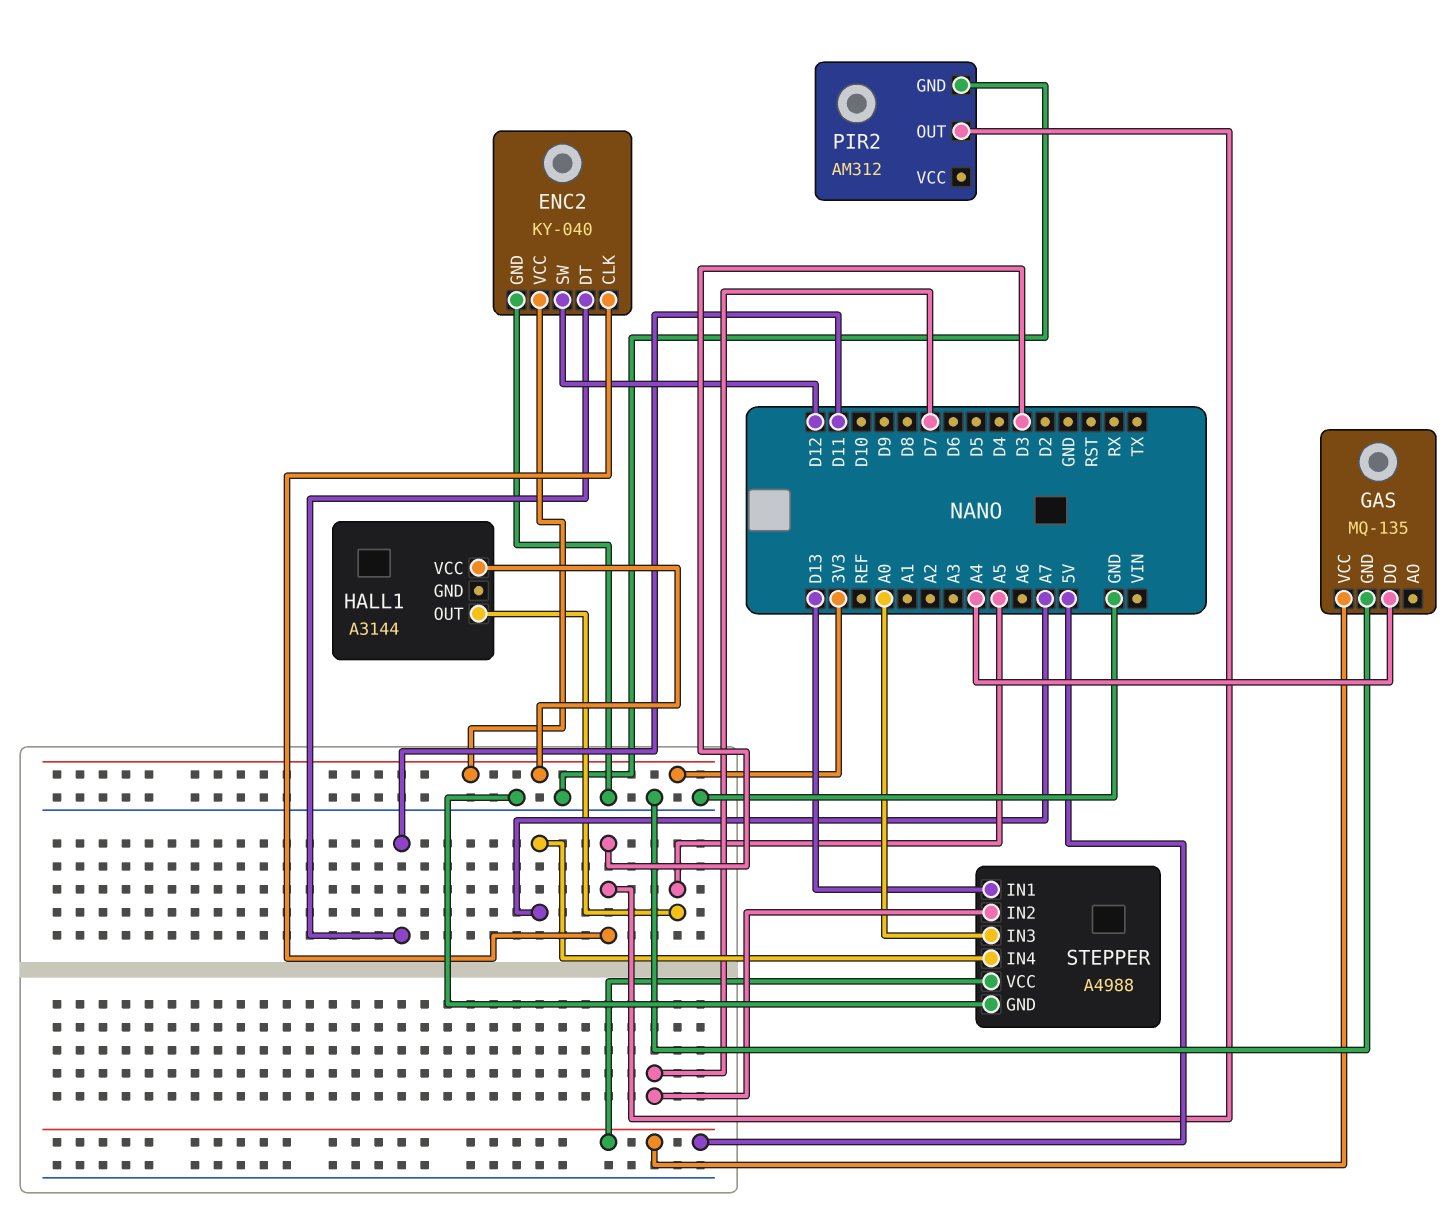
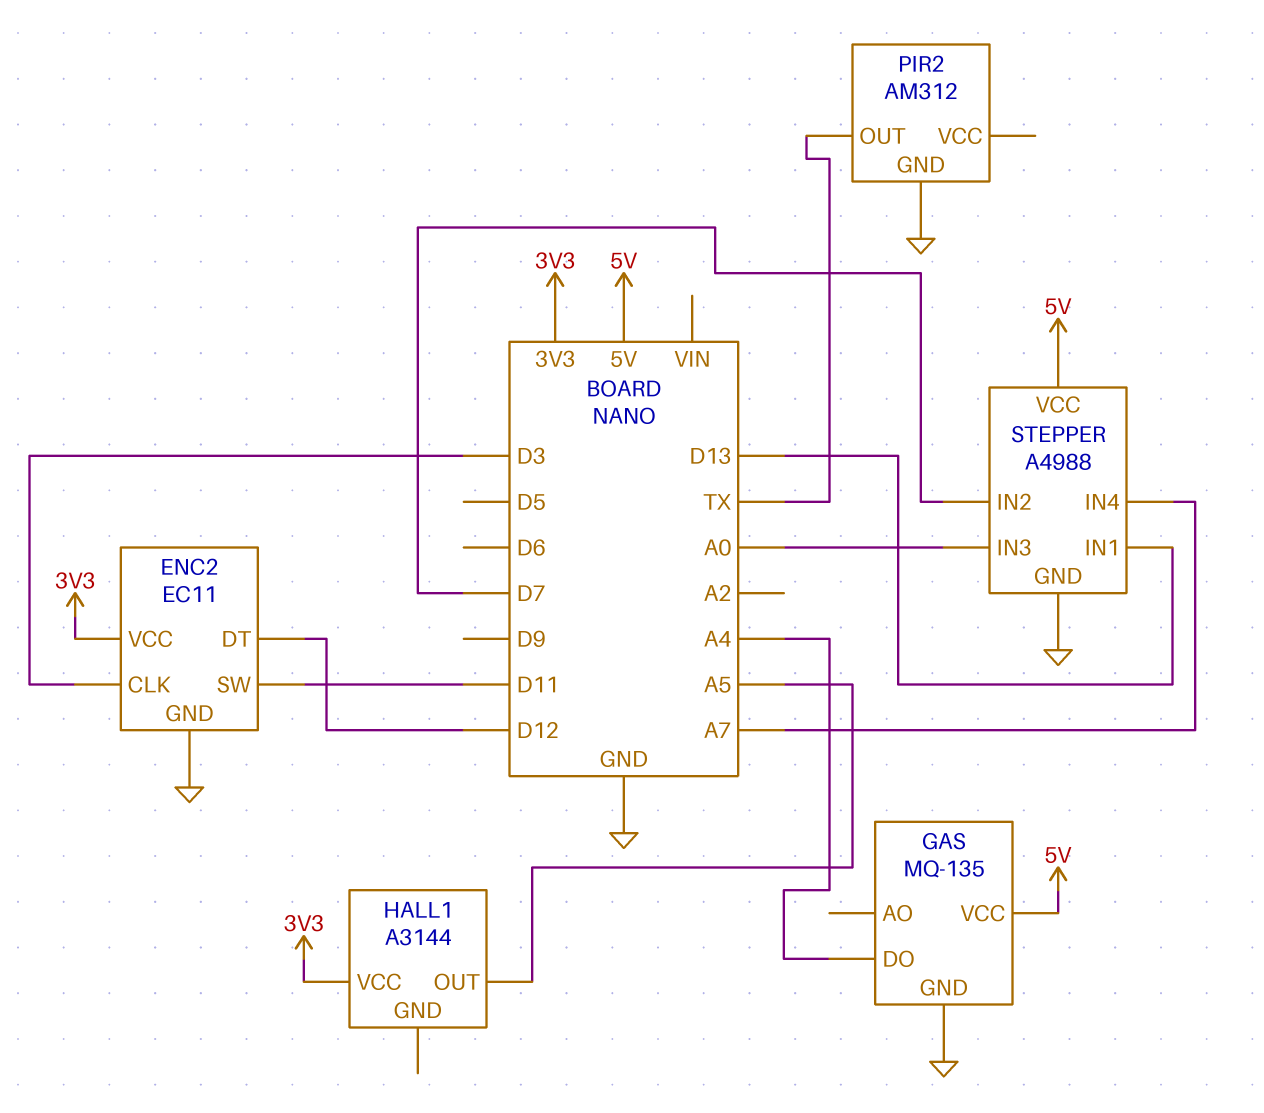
ENC2: KY-040 -> EC11
ENC2 pin DT: D11 -> D12
ENC2 pin SW: D12 -> D11
PIR2 pin OUT: D3 -> TX

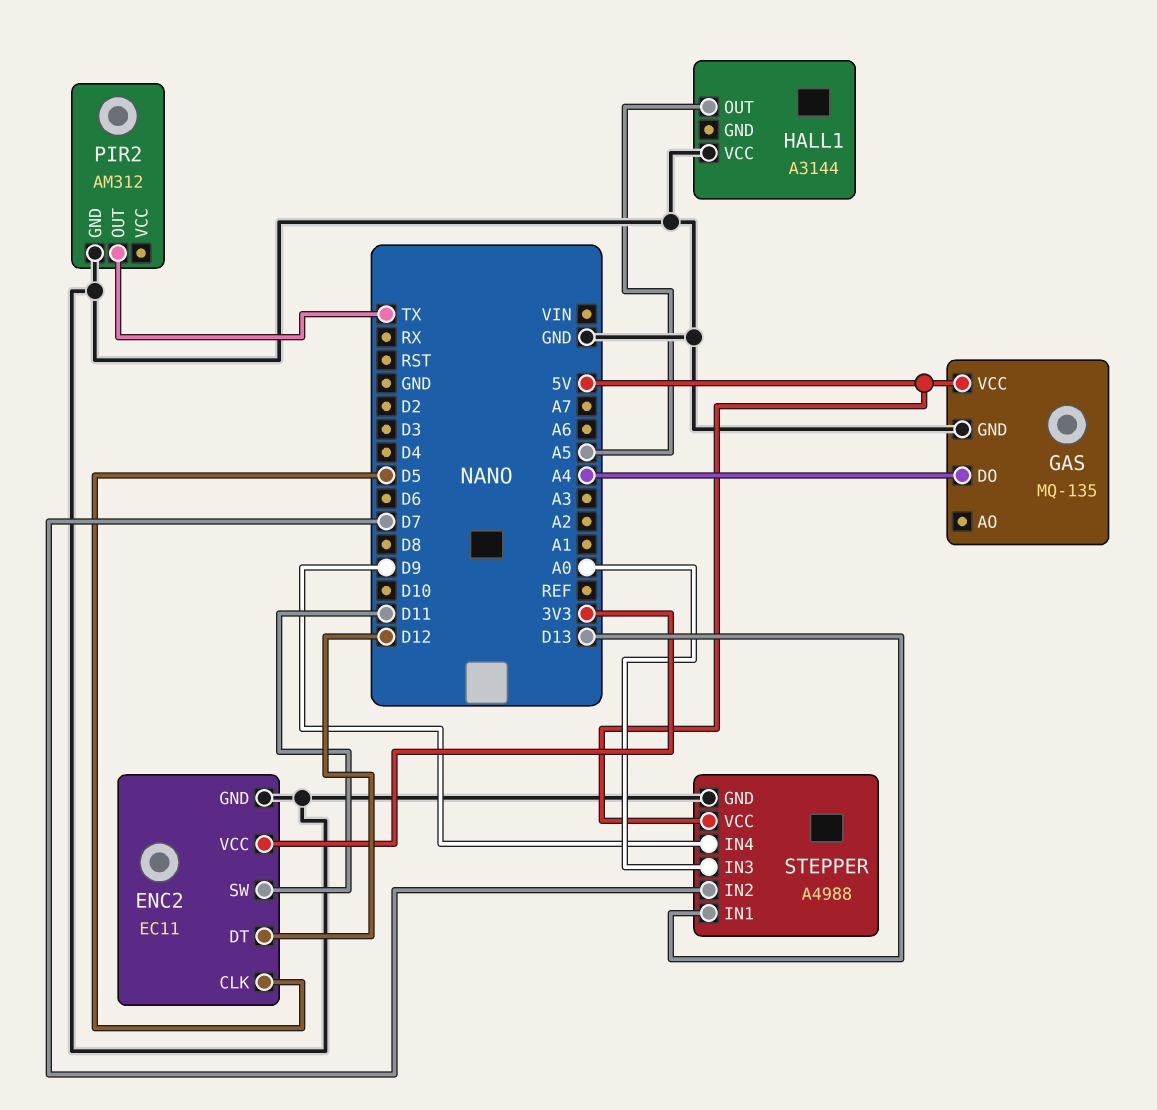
ENC2 pin CLK: D3 -> D5
HALL1 pin VCC: 3V3 -> GND
STEPPER pin IN4: A7 -> D9

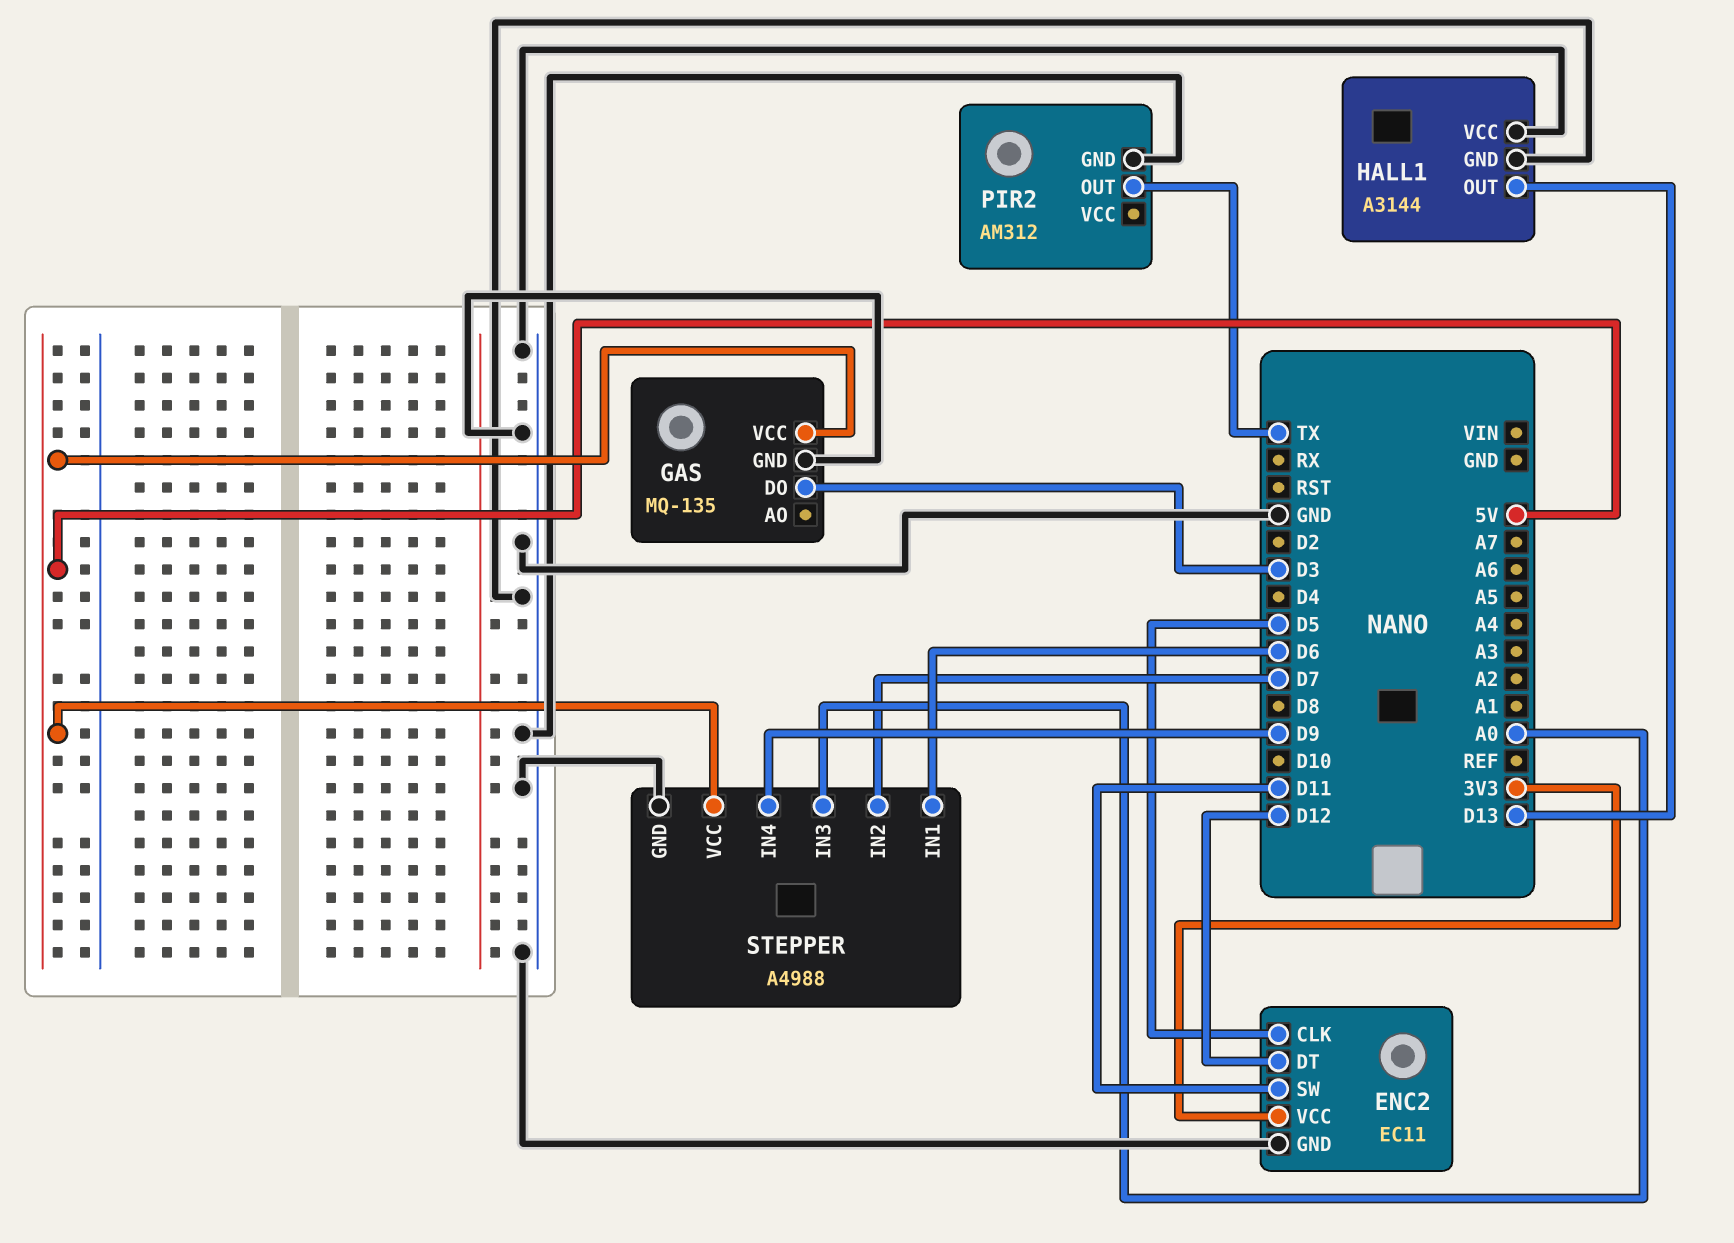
GAS pin DO: A4 -> D3
HALL1 pin GND: none -> GND
HALL1 pin OUT: A5 -> D13
STEPPER pin IN1: D13 -> D6

